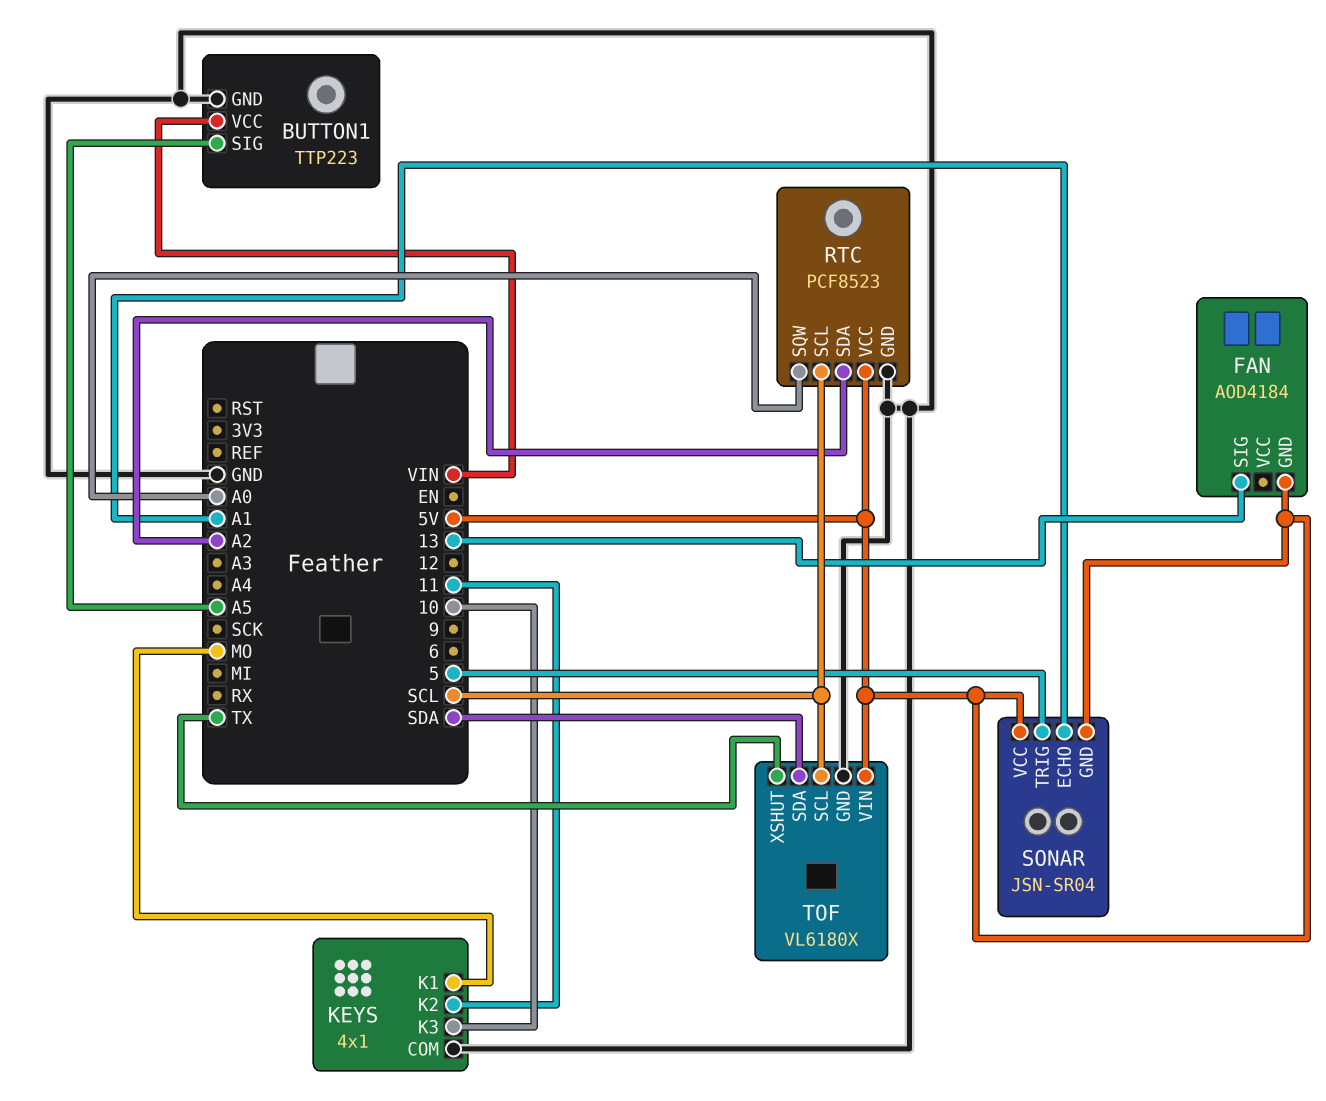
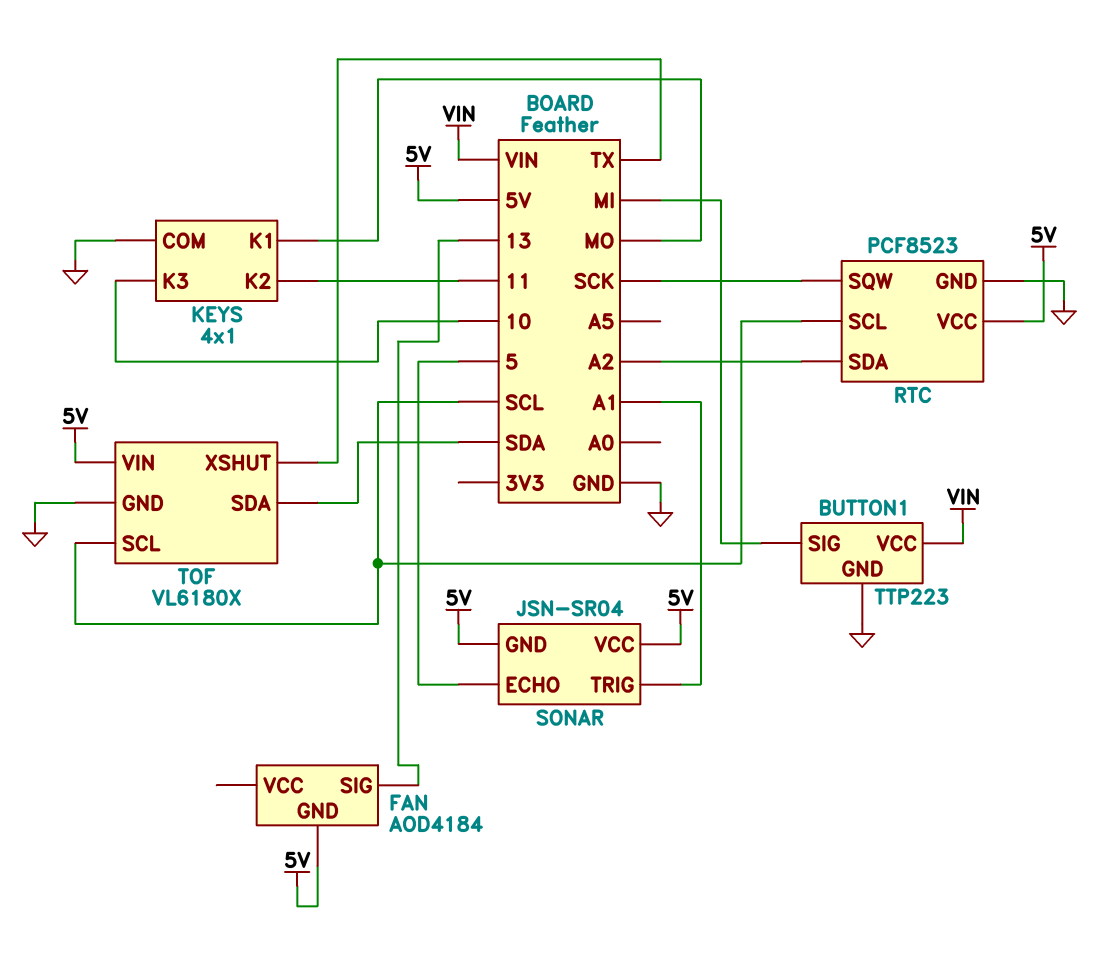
BUTTON1 pin SIG: A5 -> MI
RTC pin SQW: A0 -> SCK
SONAR pin ECHO: A1 -> 5
SONAR pin TRIG: 5 -> A1

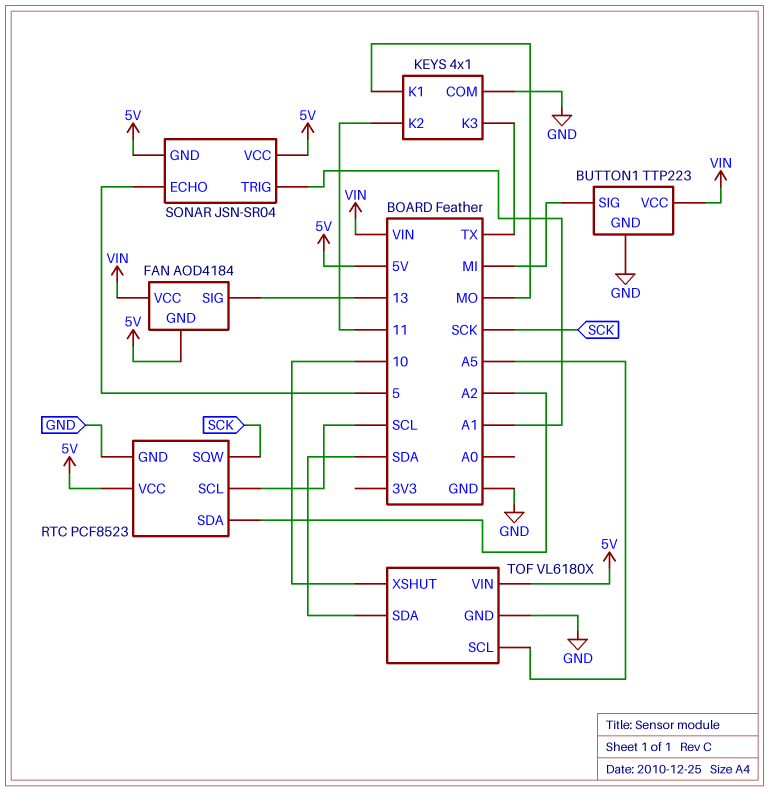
FAN pin VCC: none -> VIN
KEYS pin K3: 10 -> TX
TOF pin SCL: SCL -> A5
TOF pin XSHUT: TX -> 10

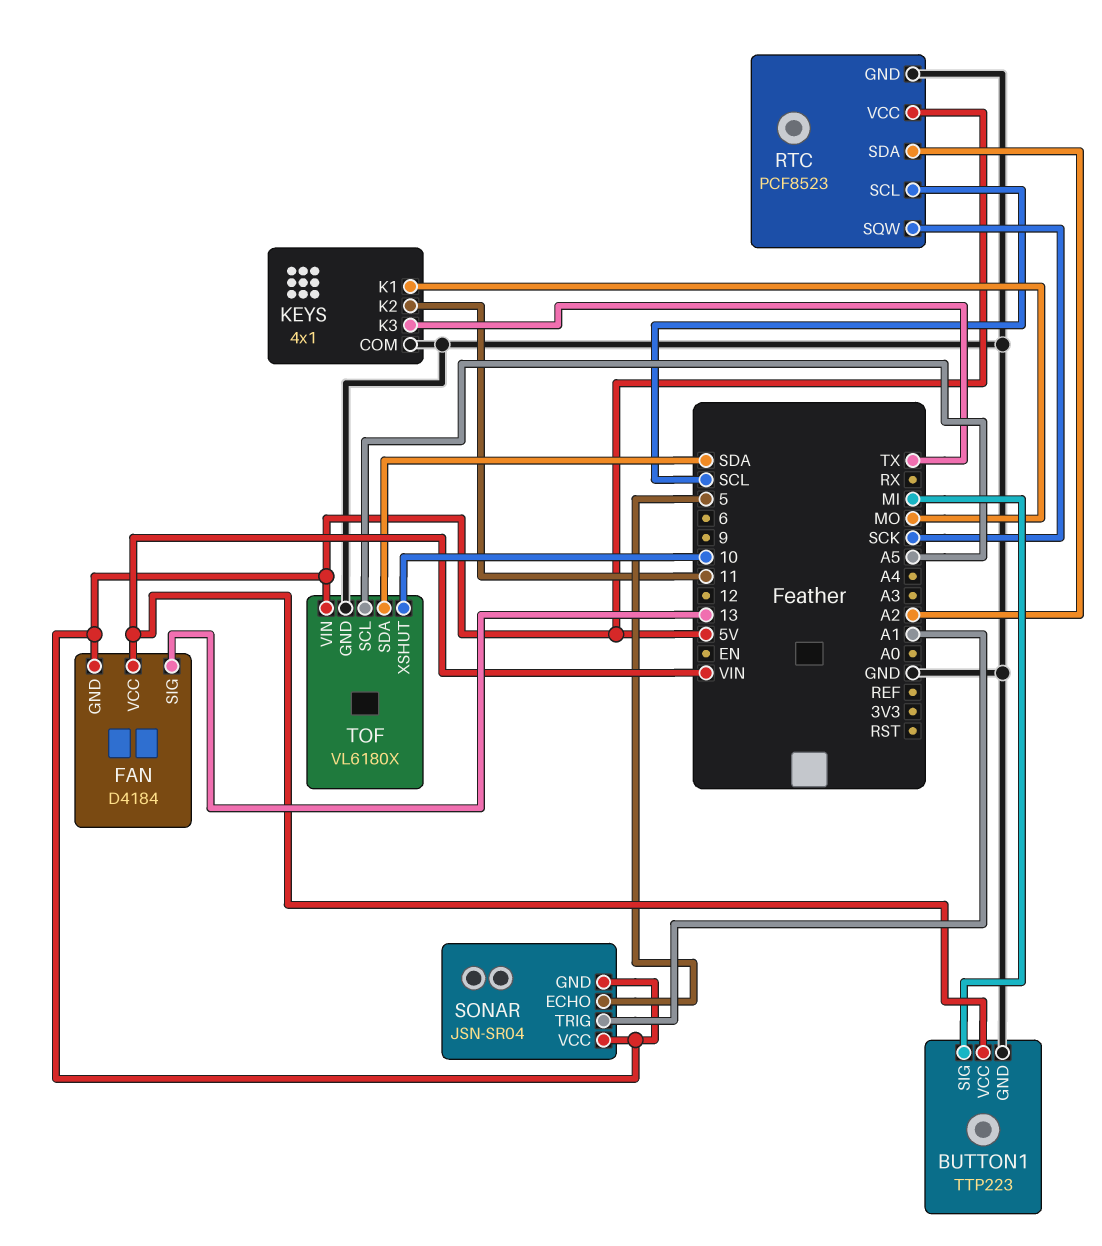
FAN: AOD4184 -> D4184

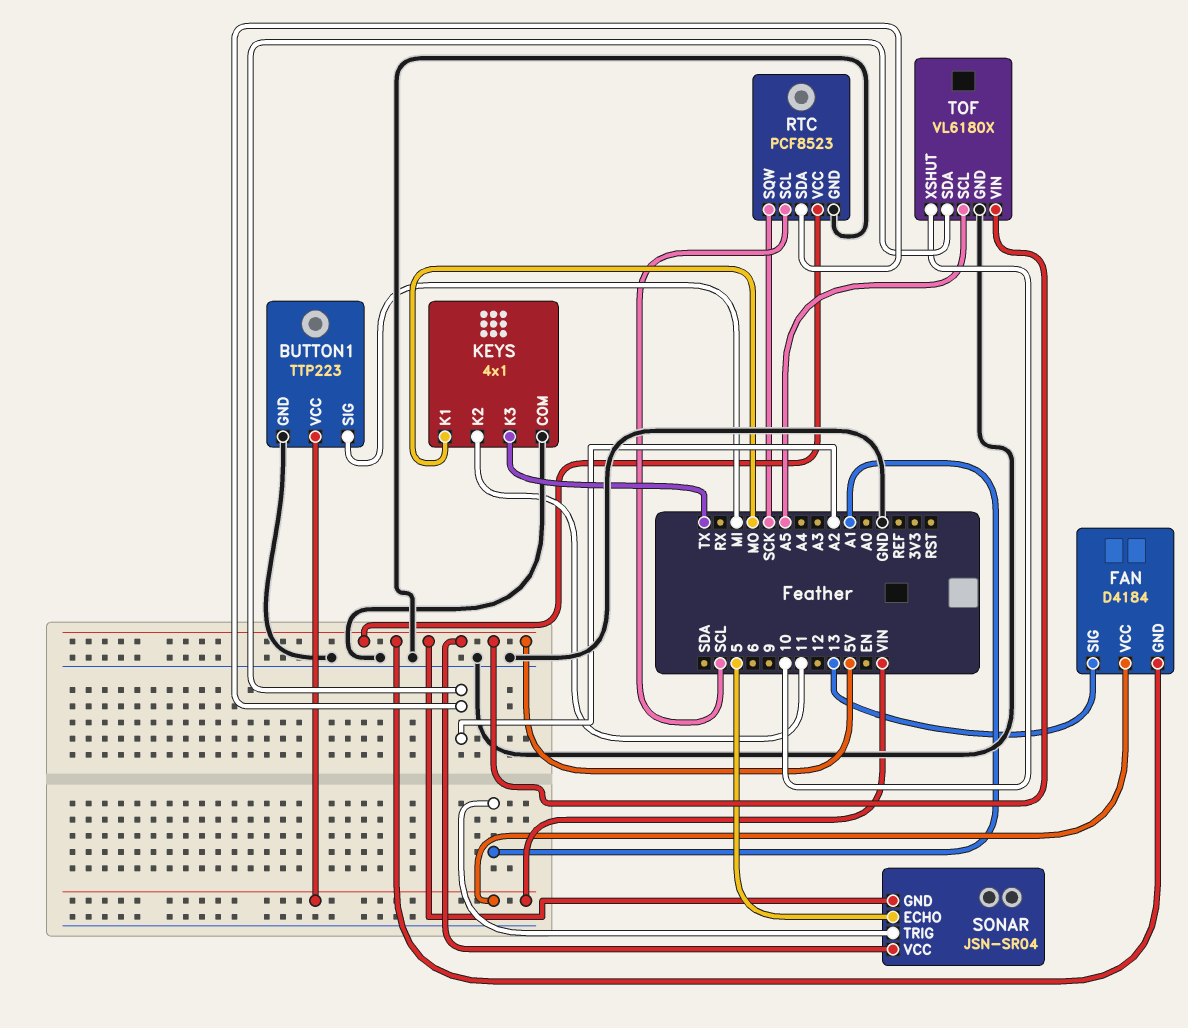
TOF pin SDA: SDA -> A2

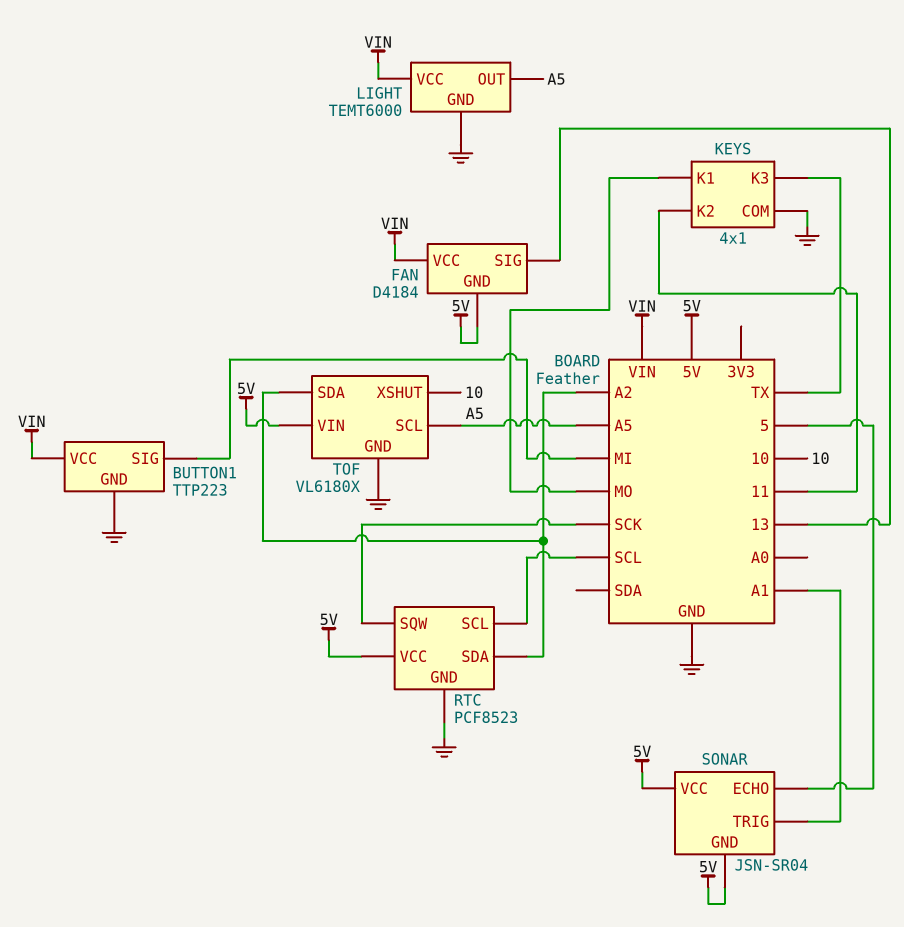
LIGHT: none -> TEMT6000
LIGHT pin GND: none -> GND
LIGHT pin OUT: none -> A5
LIGHT pin VCC: none -> VIN

